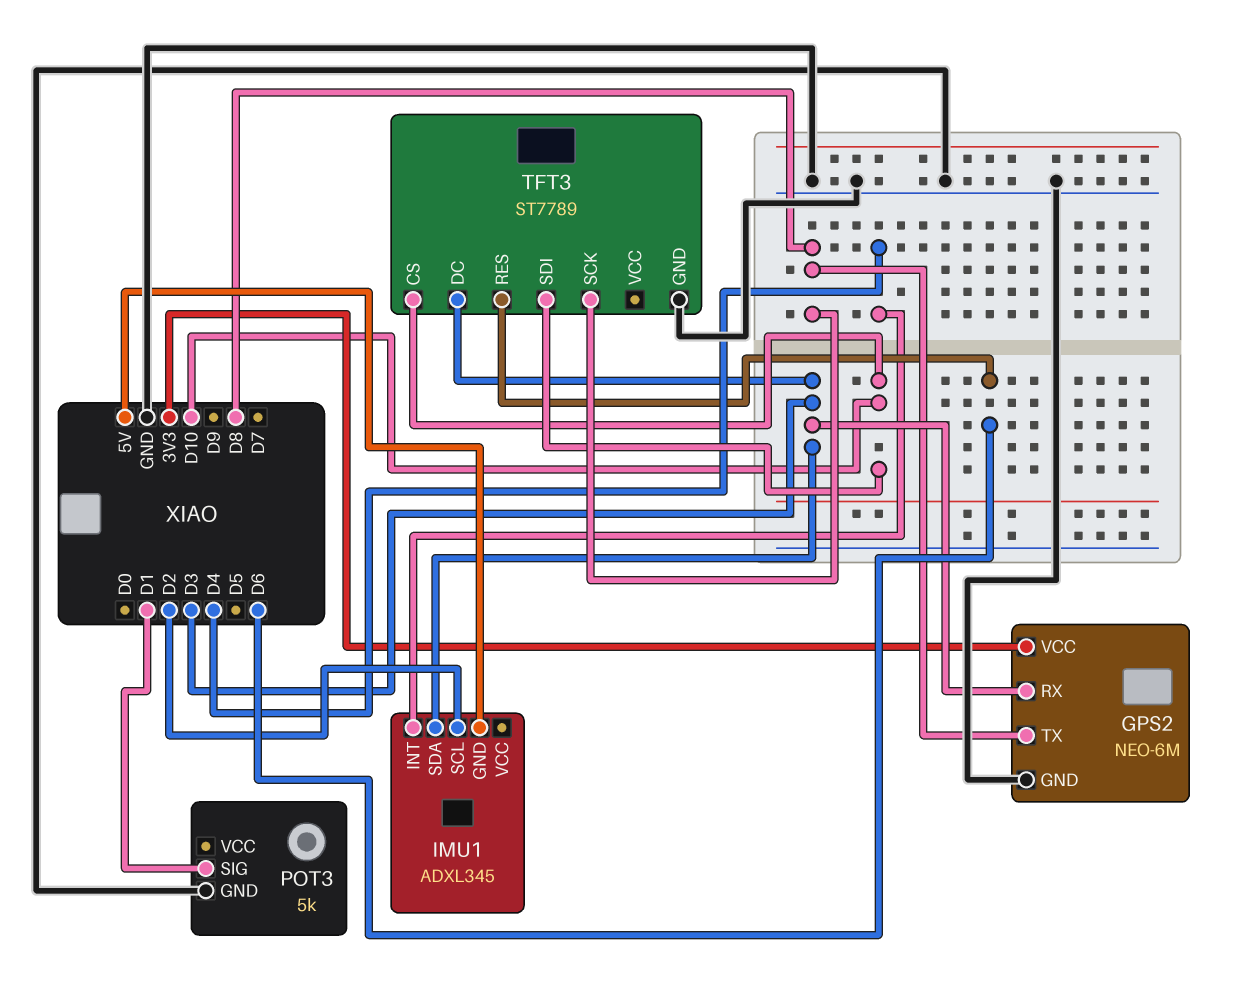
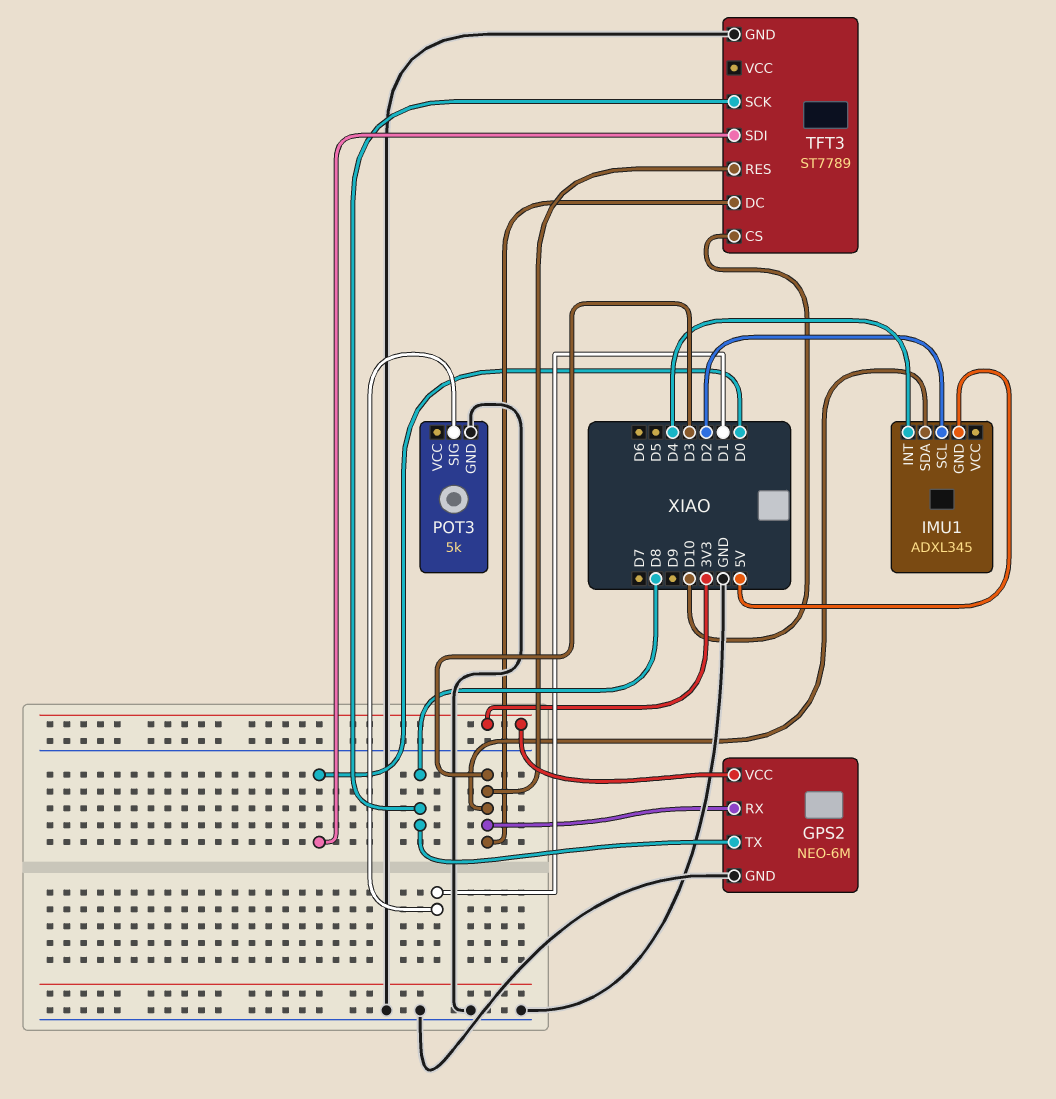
TFT3 pin RES: D6 -> D3
TFT3 pin SDI: D10 -> D0

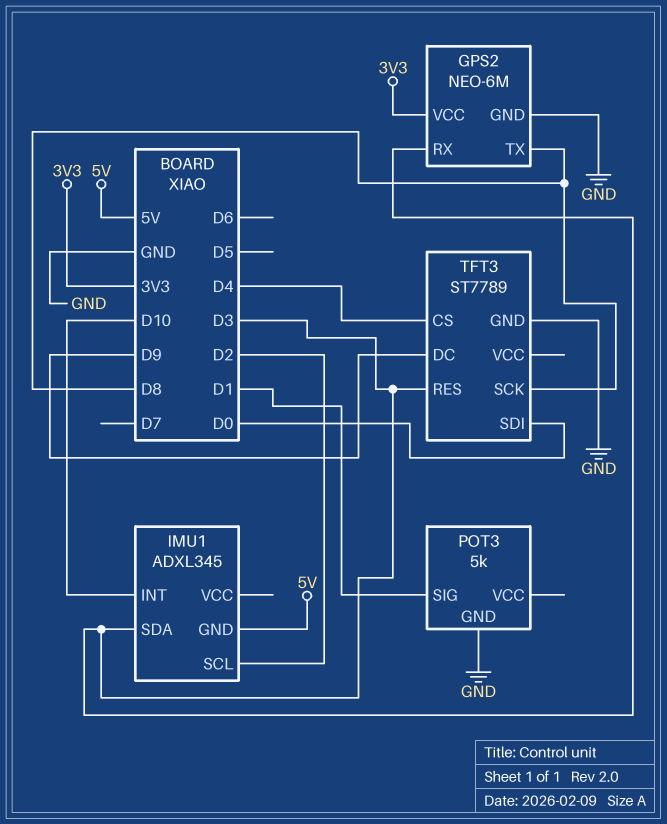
IMU1 pin INT: D4 -> D10
TFT3 pin CS: D10 -> D4
TFT3 pin DC: D3 -> D9

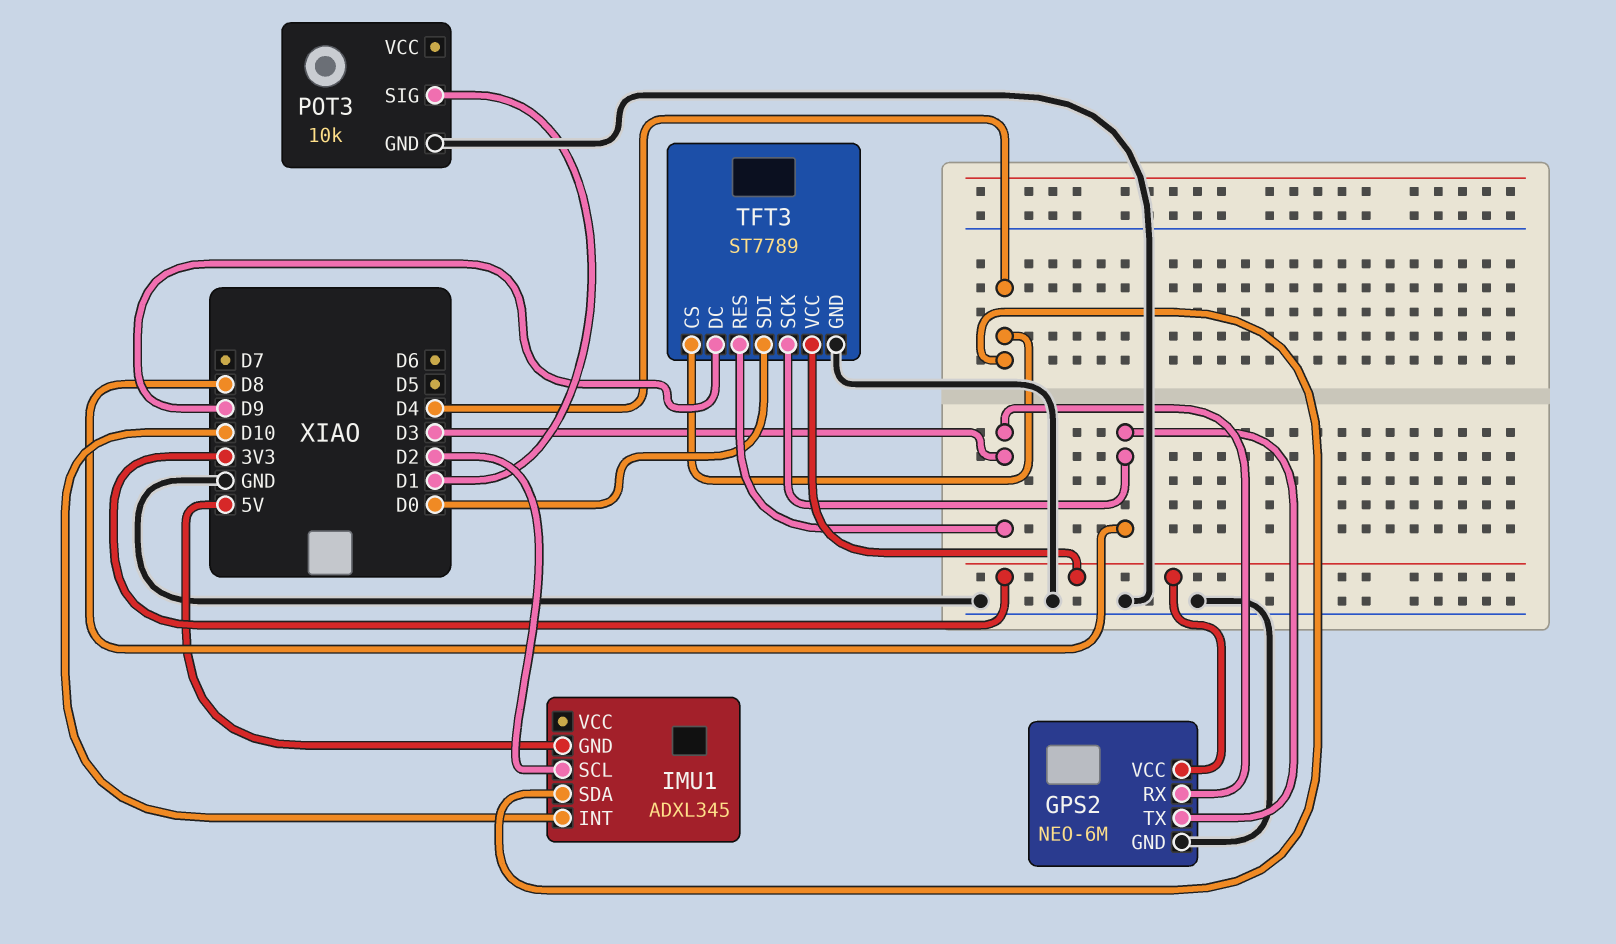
IMU1 pin SDA: D3 -> D4
POT3: 5k -> 10k
TFT3 pin VCC: none -> 3V3

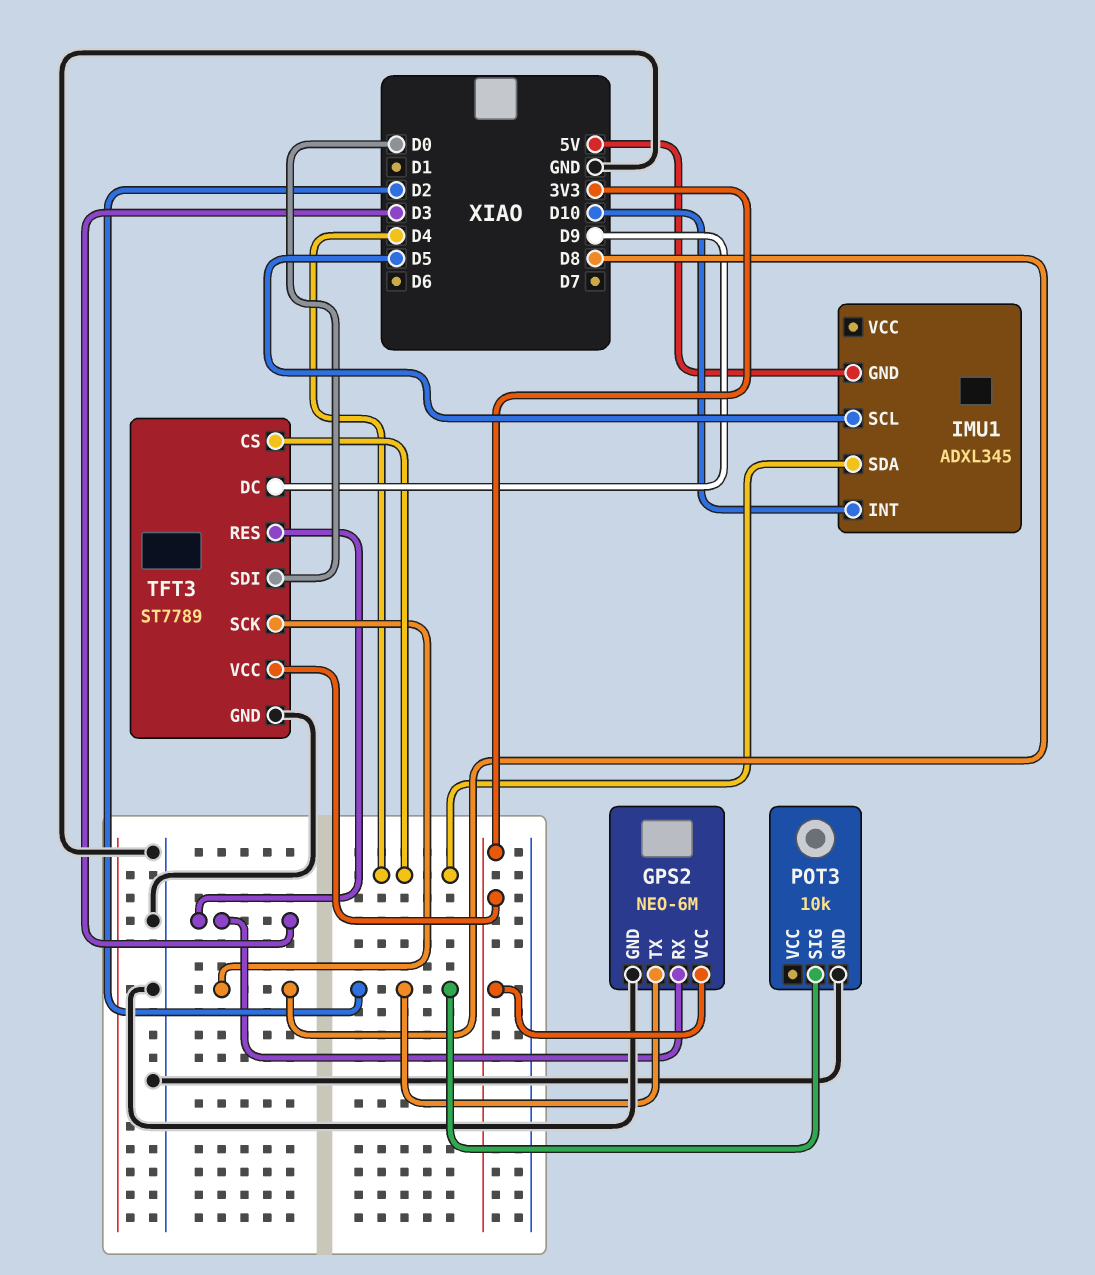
GPS2 pin TX: D8 -> D2
IMU1 pin SCL: D2 -> D5
POT3 pin SIG: D1 -> D2

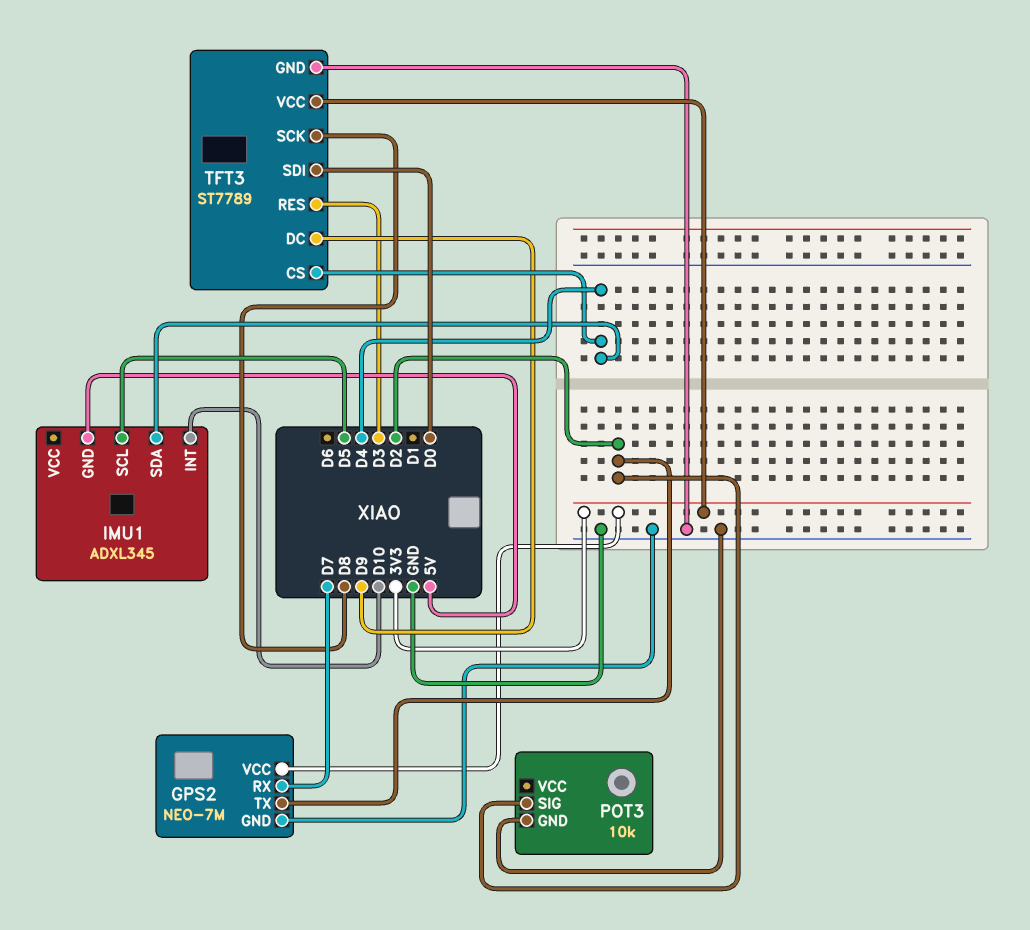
GPS2: NEO-6M -> NEO-7M
GPS2 pin RX: D3 -> D7

